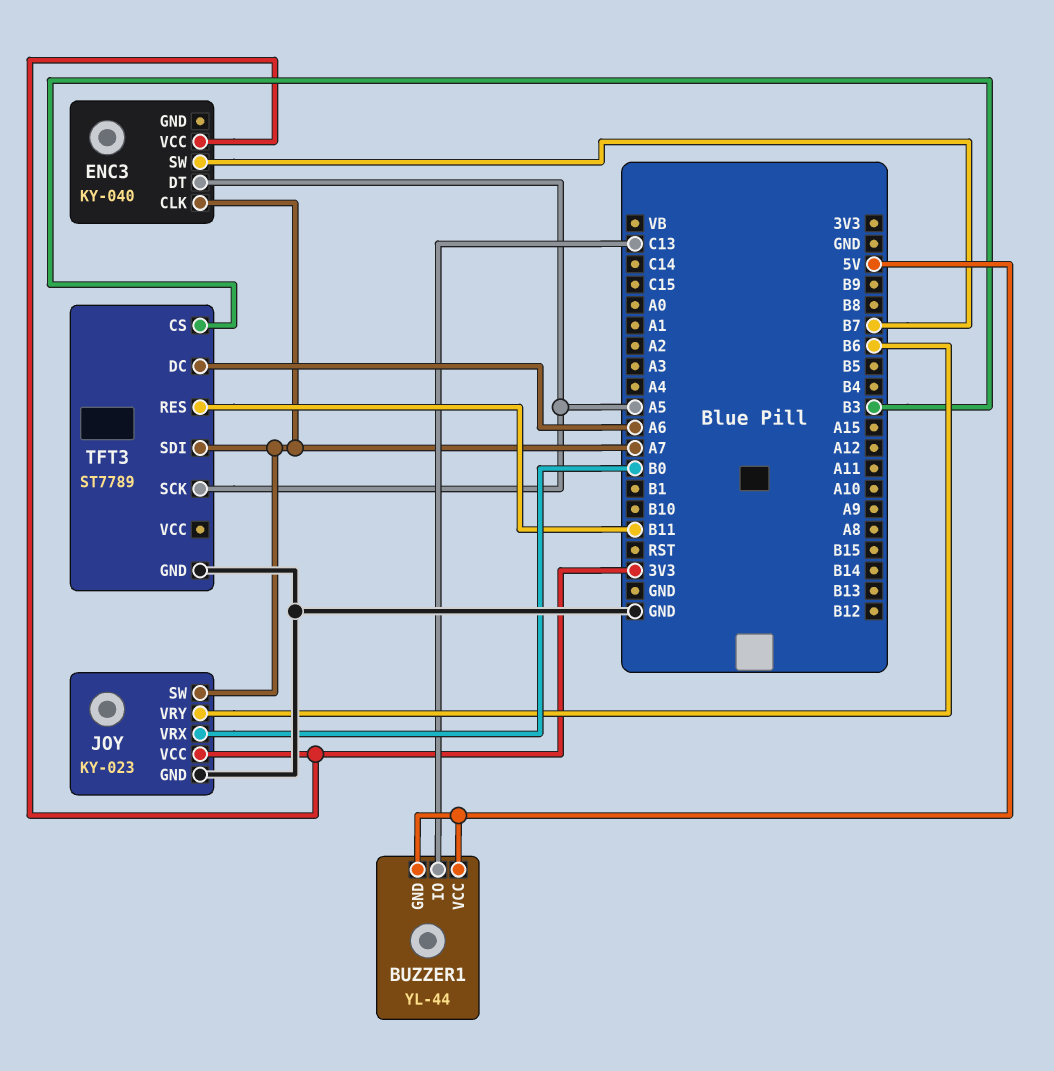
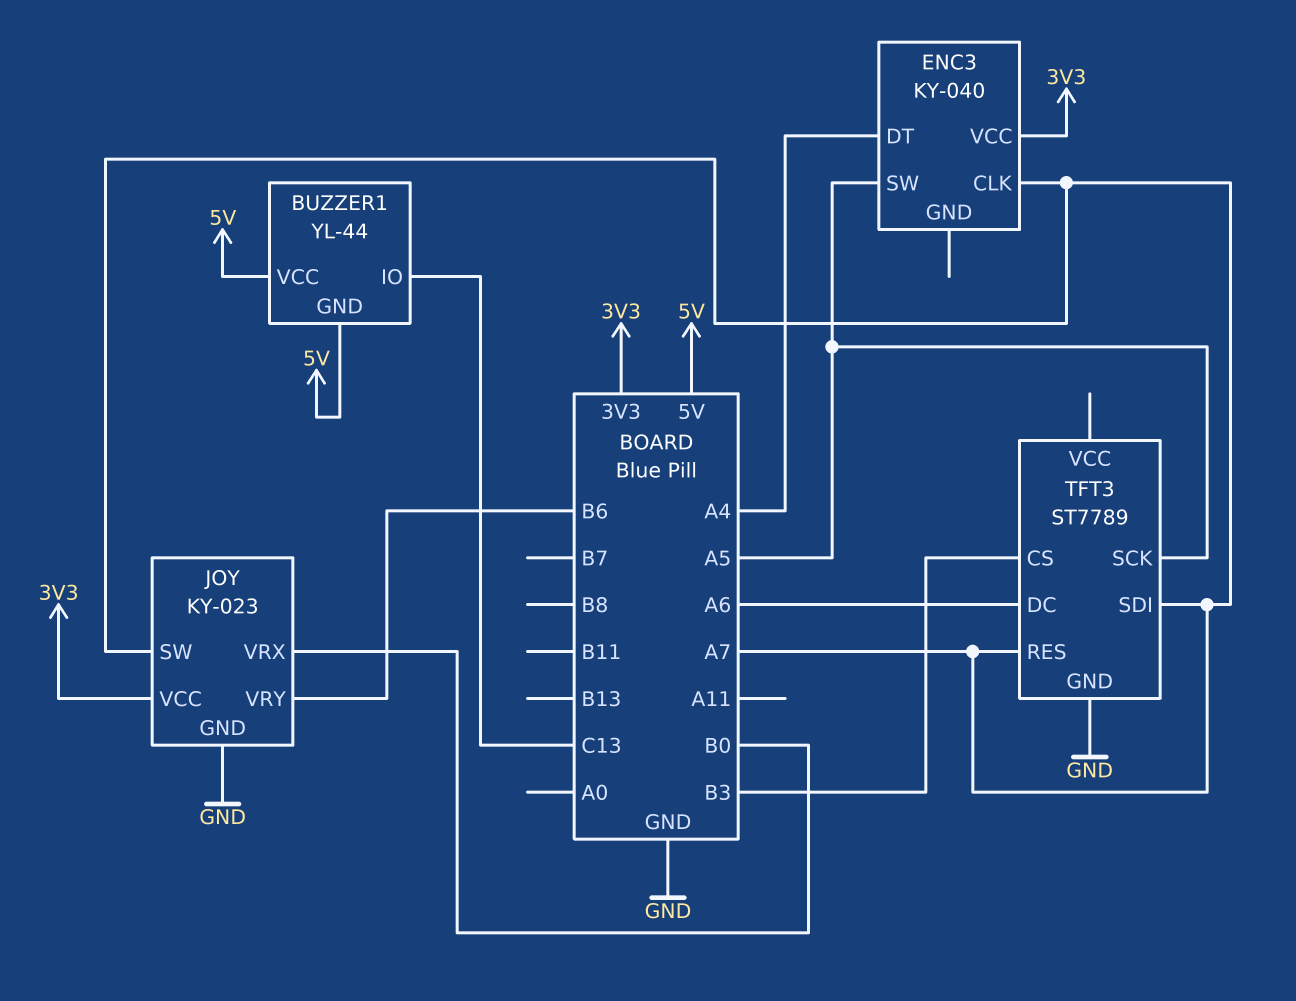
ENC3 pin DT: A5 -> A4
ENC3 pin SW: B7 -> A5
TFT3 pin RES: B11 -> A7

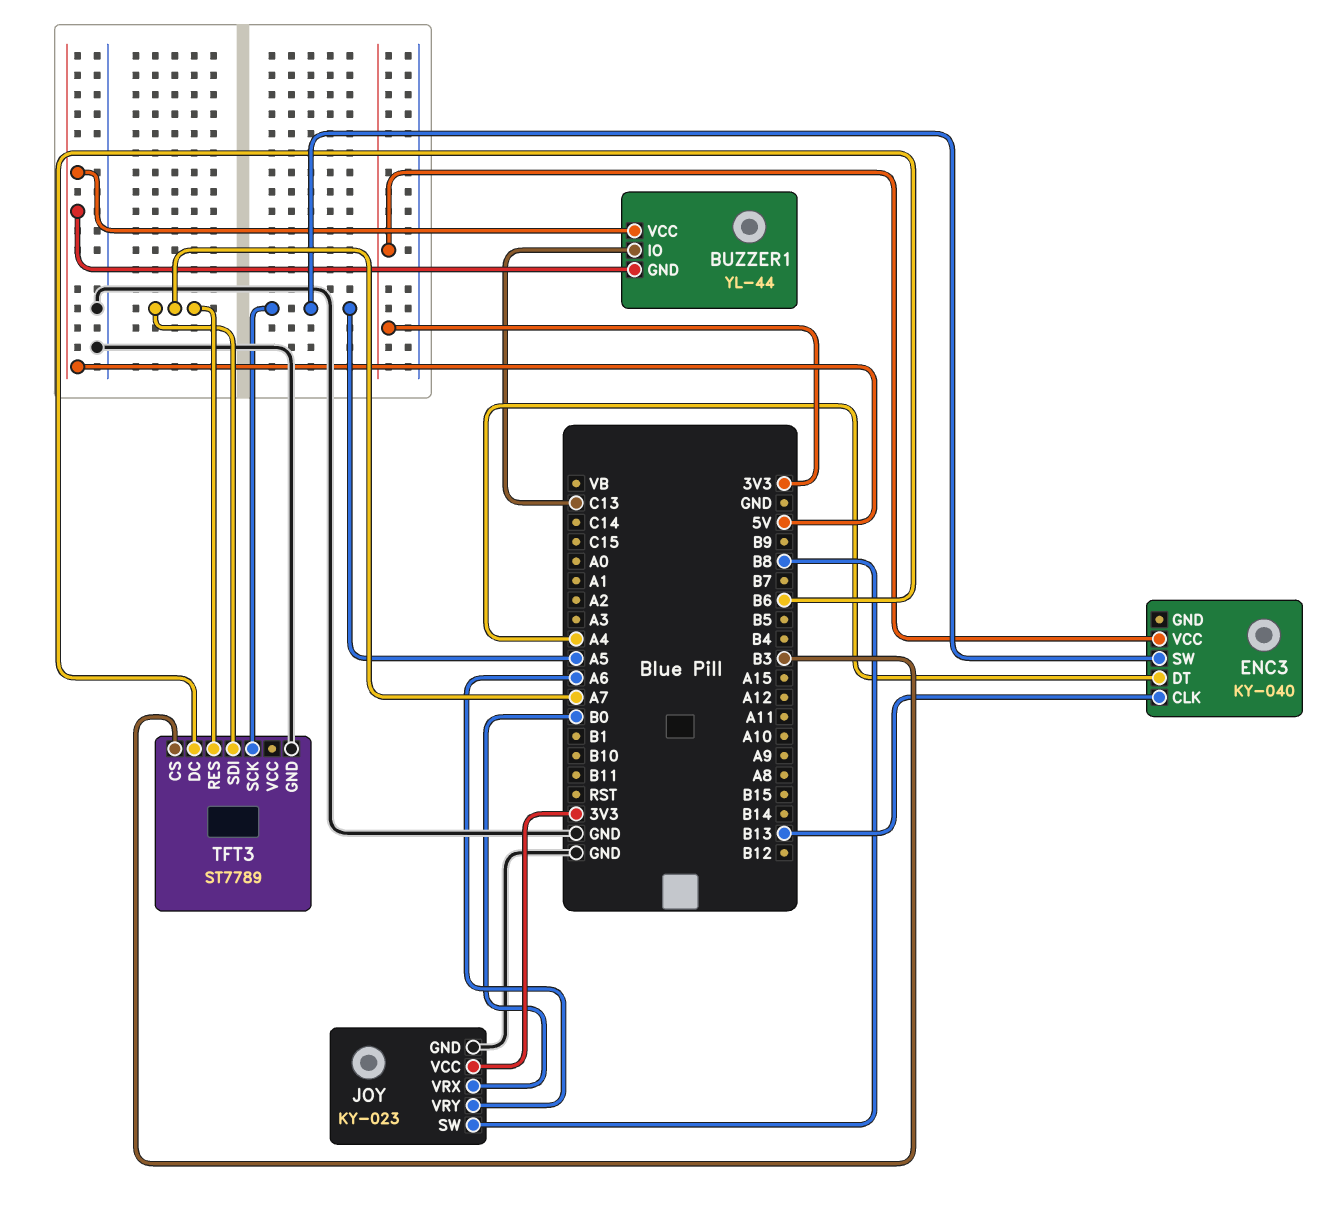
ENC3 pin CLK: A7 -> B13
JOY pin SW: A7 -> B8
JOY pin VRY: B6 -> A6
TFT3 pin DC: A6 -> B6

